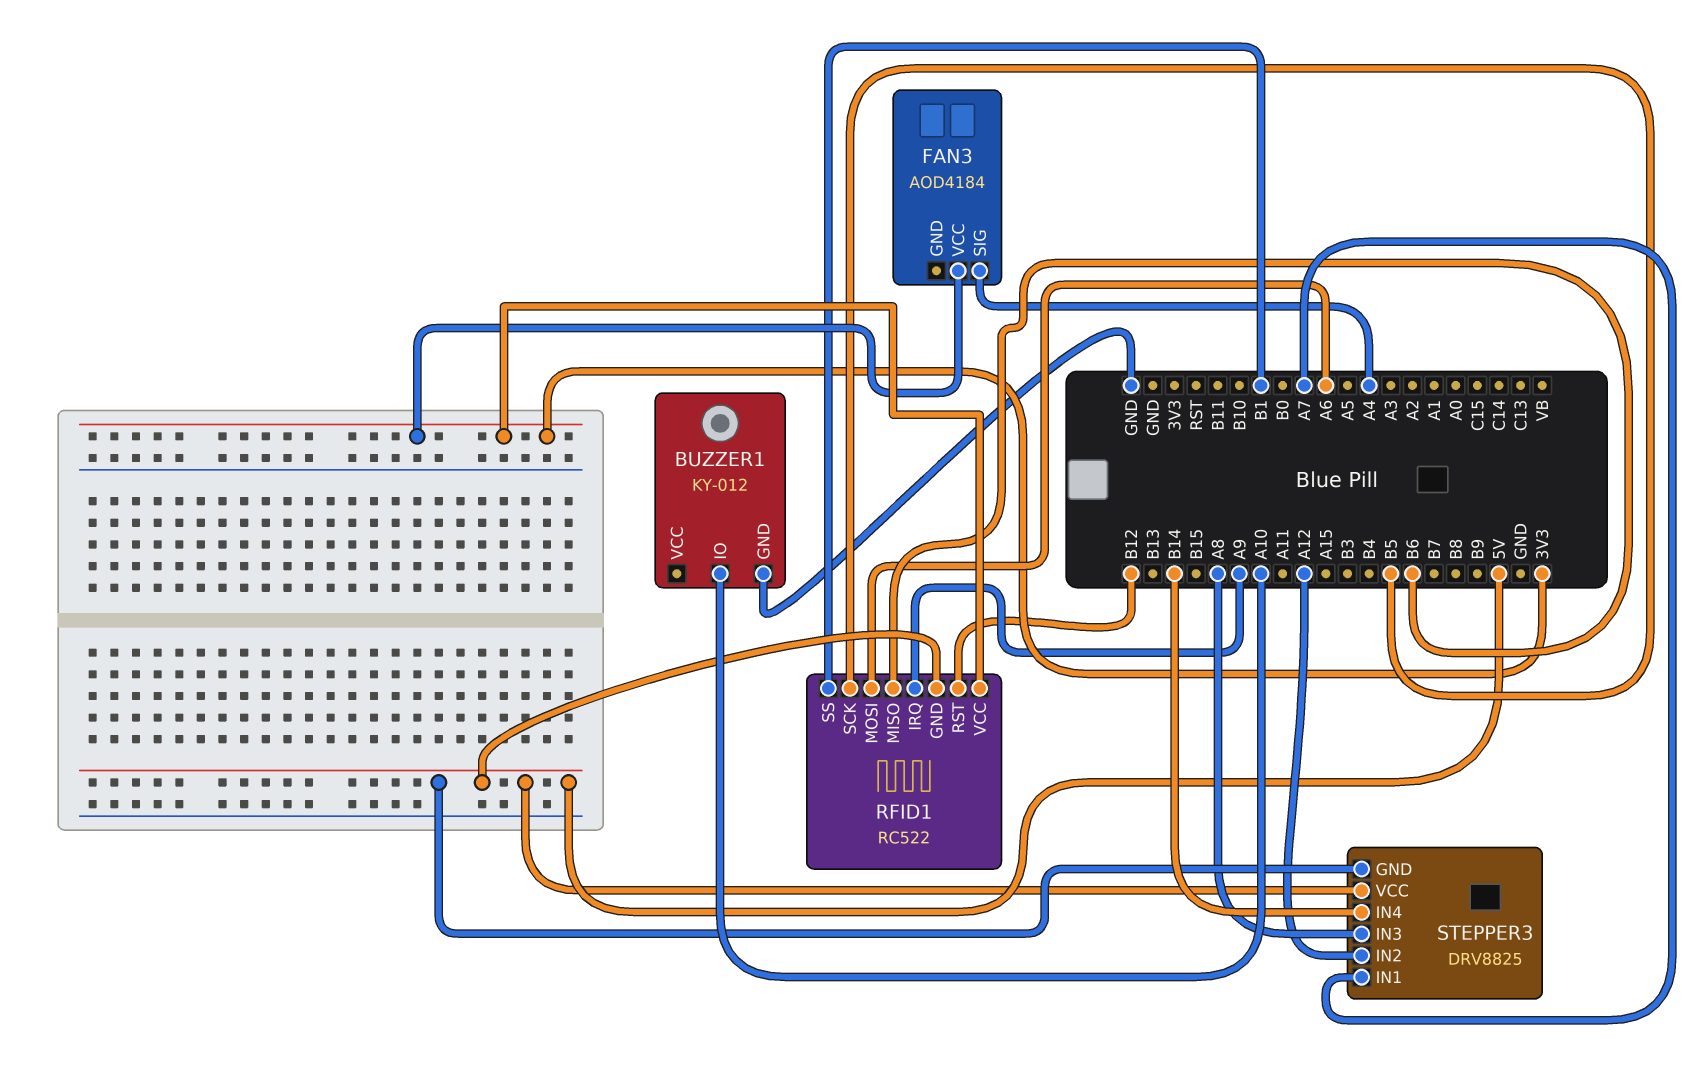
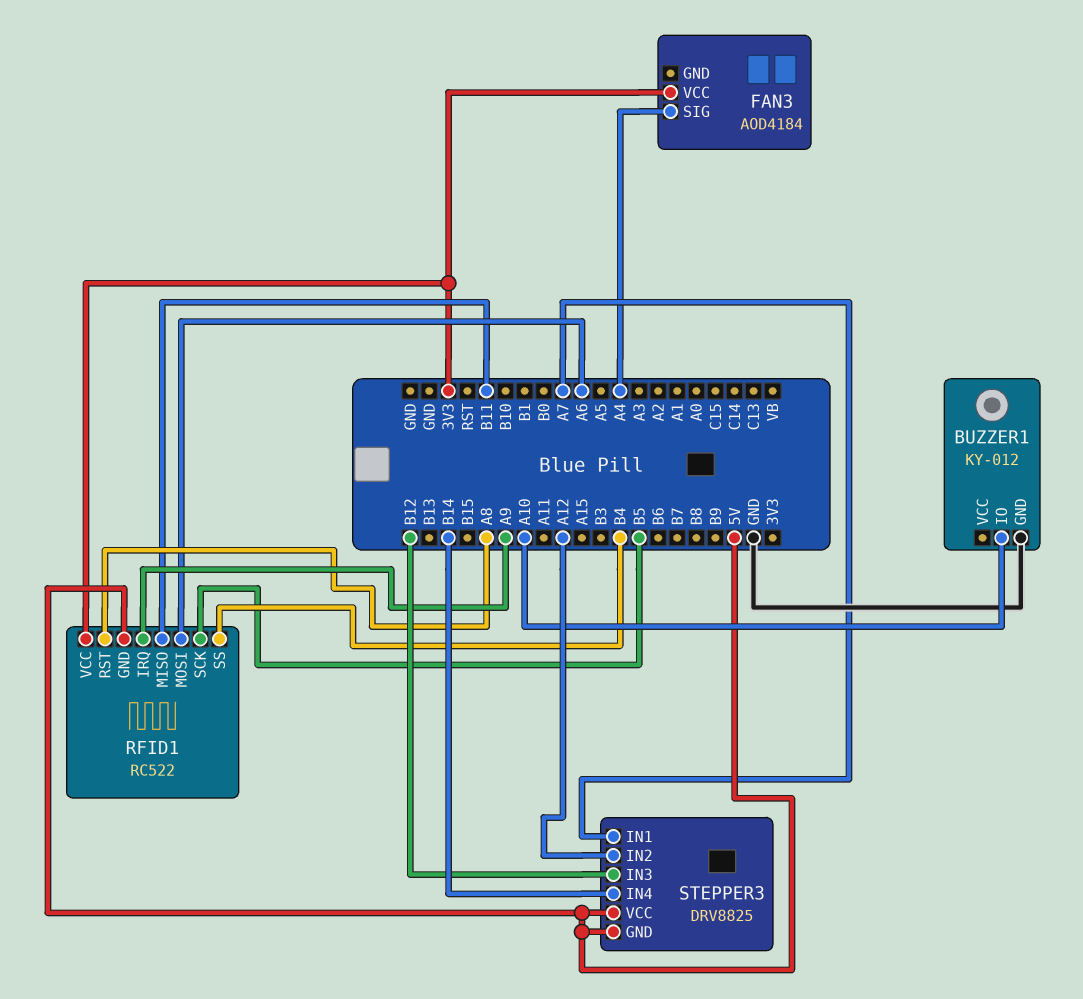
RFID1 pin MISO: B6 -> B11
RFID1 pin RST: B12 -> A8
RFID1 pin SS: B1 -> B4
STEPPER3 pin IN3: A8 -> B12

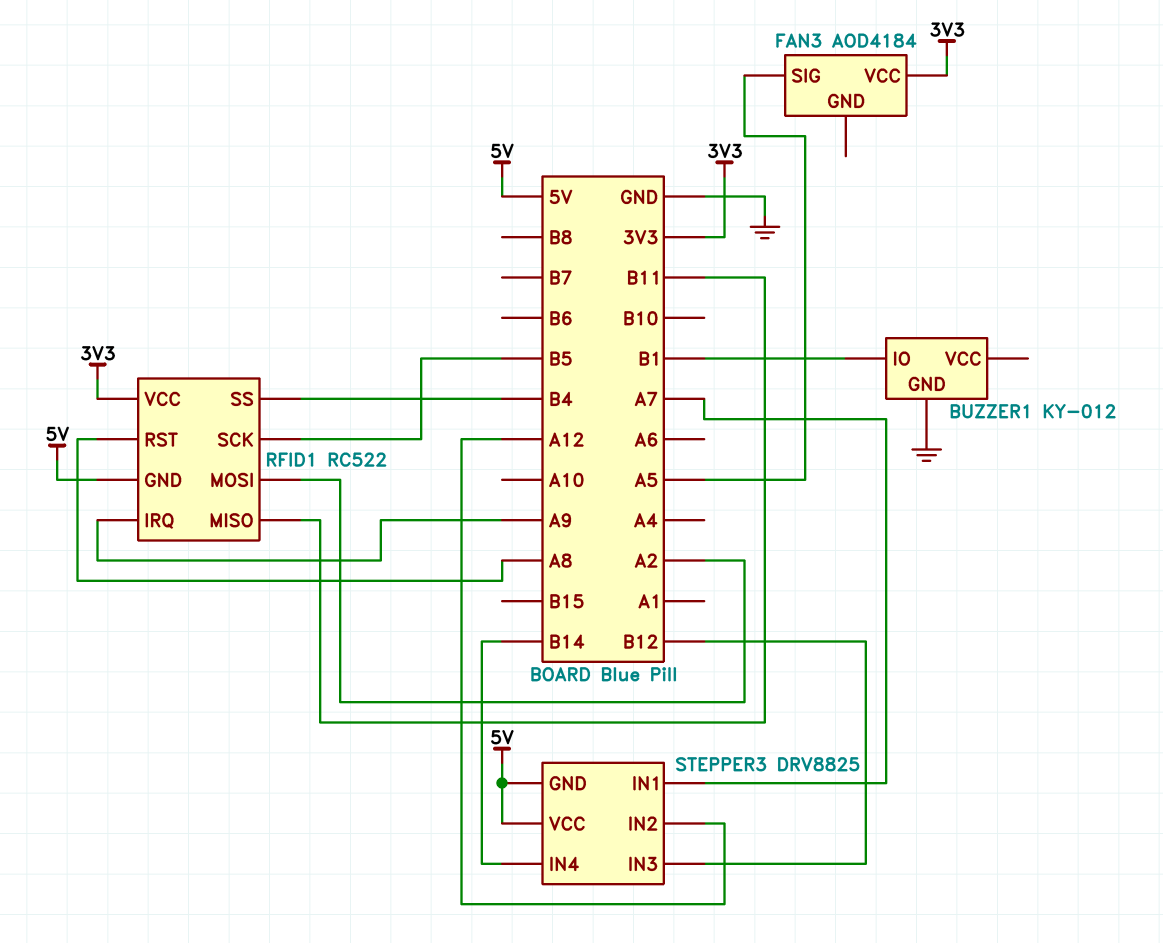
BUZZER1 pin IO: A10 -> B1
FAN3 pin SIG: A4 -> A5
RFID1 pin MOSI: A6 -> A2

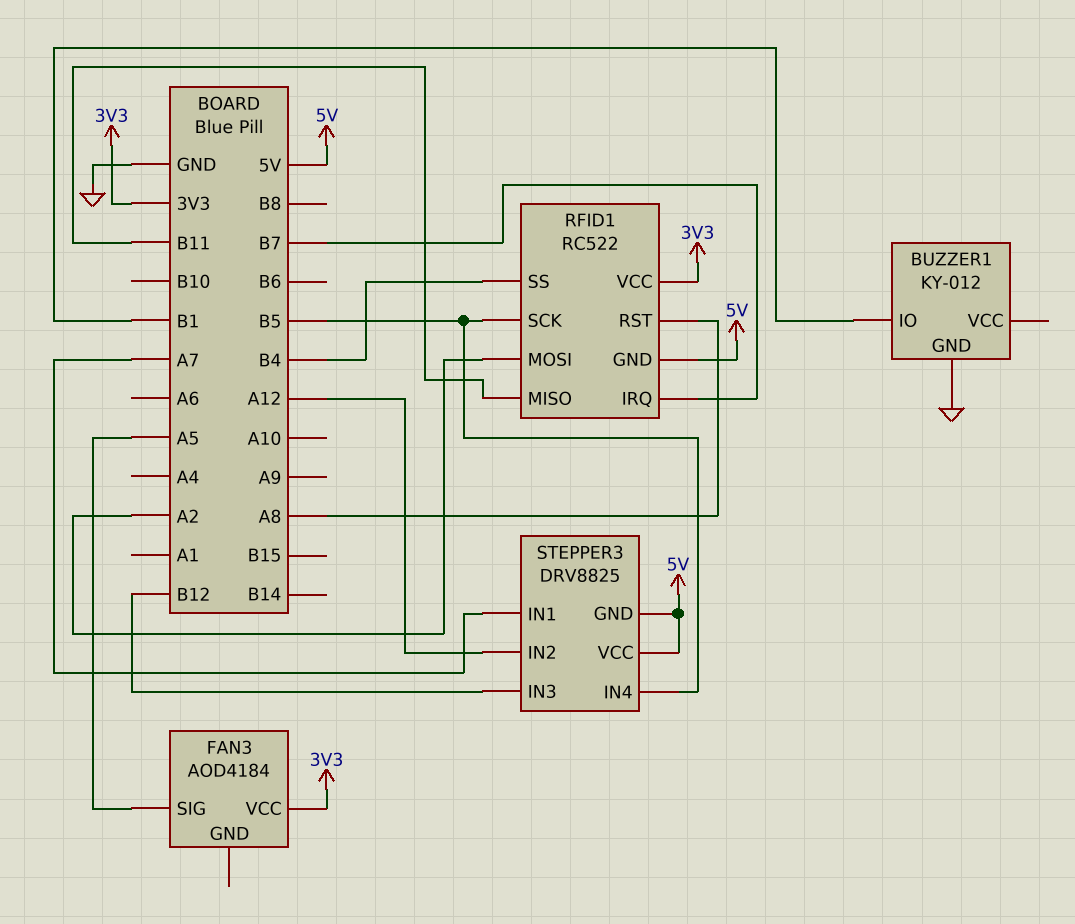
RFID1 pin IRQ: A9 -> B7
STEPPER3 pin IN4: B14 -> B5

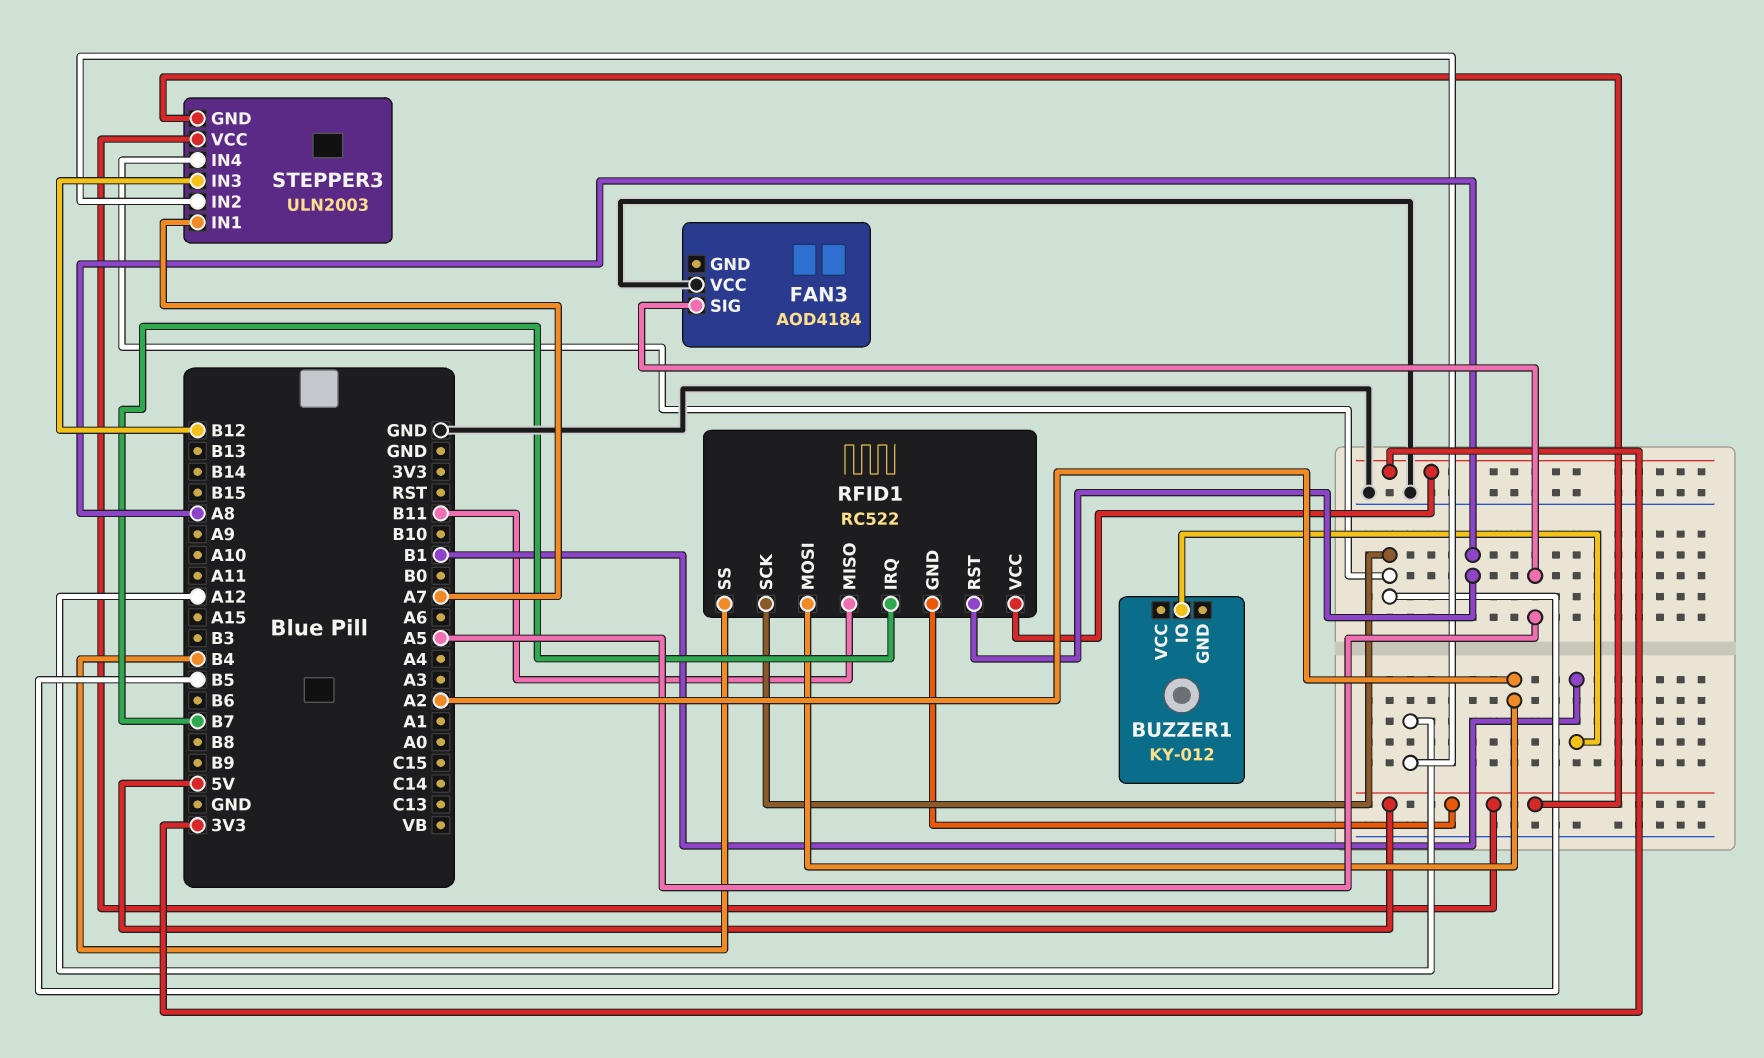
BUZZER1 pin GND: GND -> none
FAN3 pin VCC: 3V3 -> GND
STEPPER3: DRV8825 -> ULN2003

